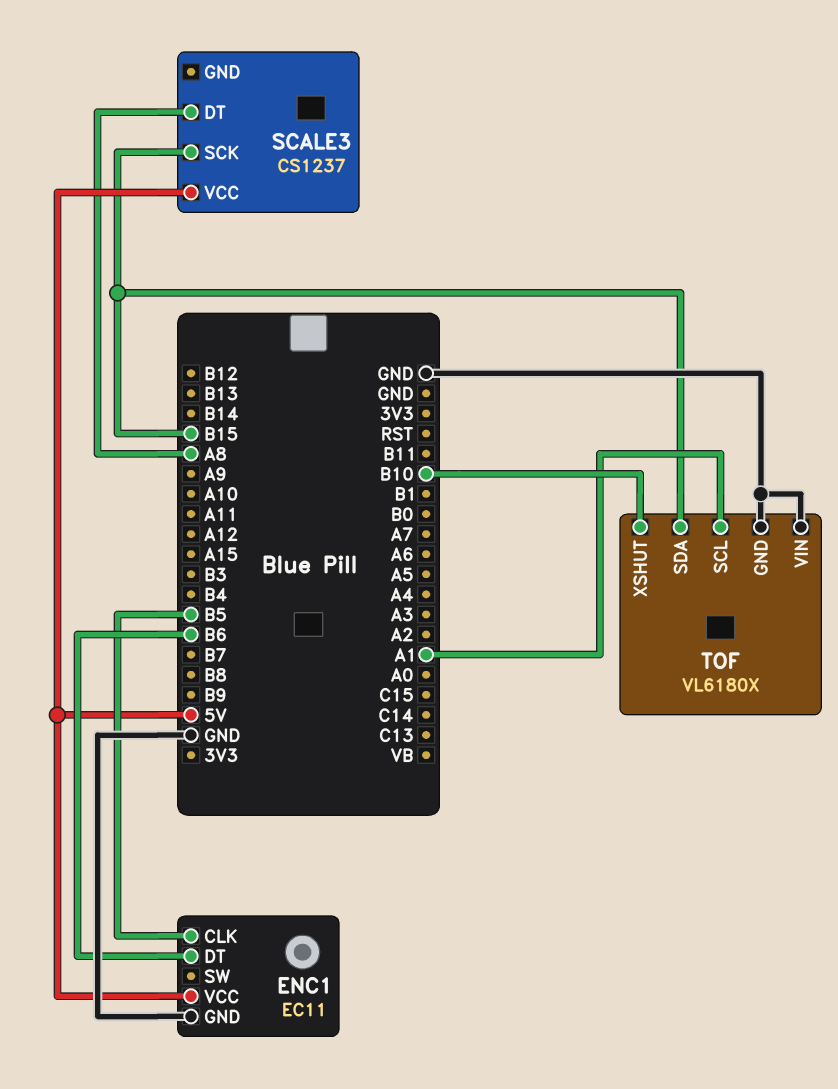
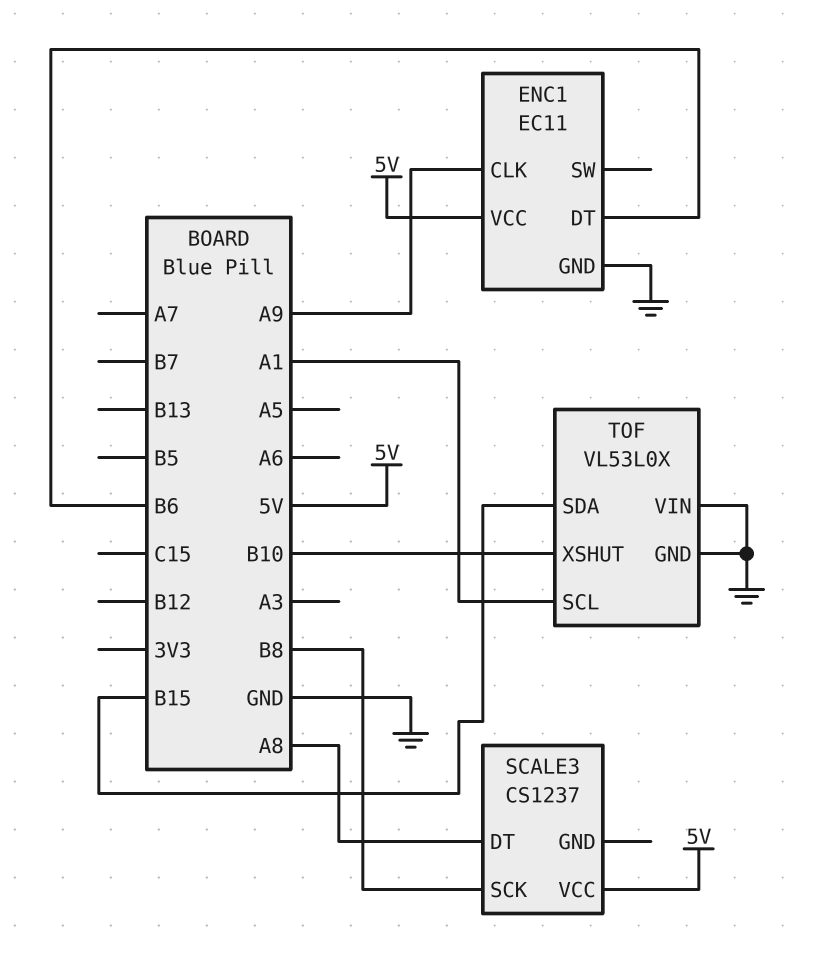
ENC1 pin CLK: B5 -> A9
SCALE3 pin SCK: B15 -> B8
TOF: VL6180X -> VL53L0X

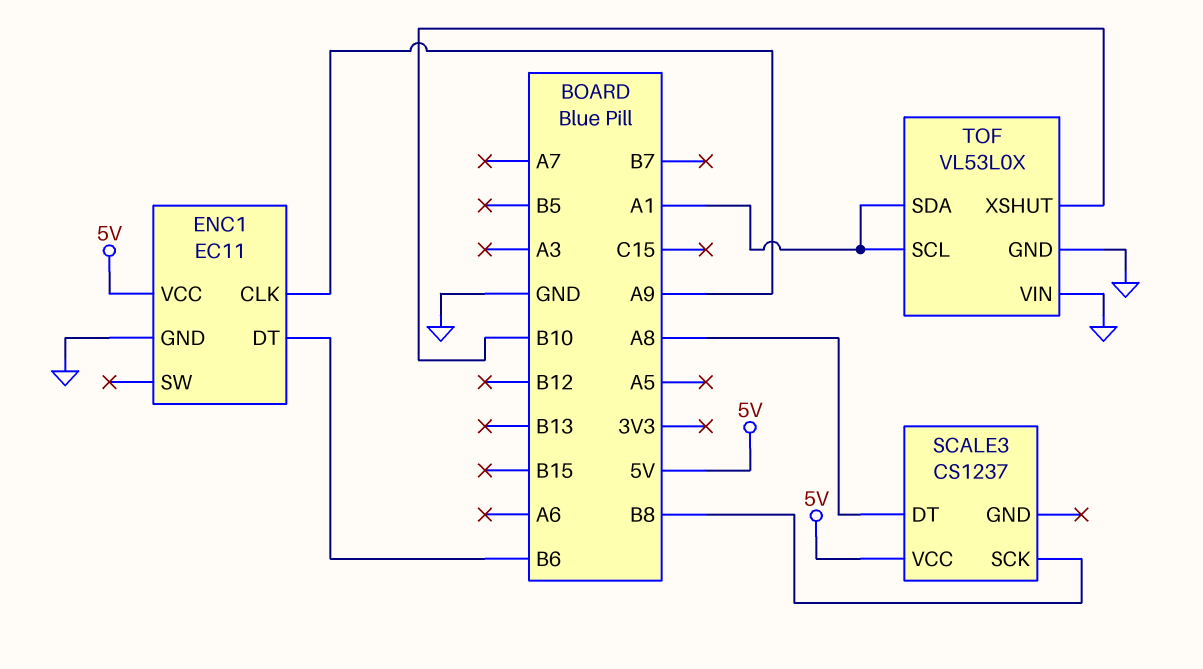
TOF pin SDA: B15 -> A1

